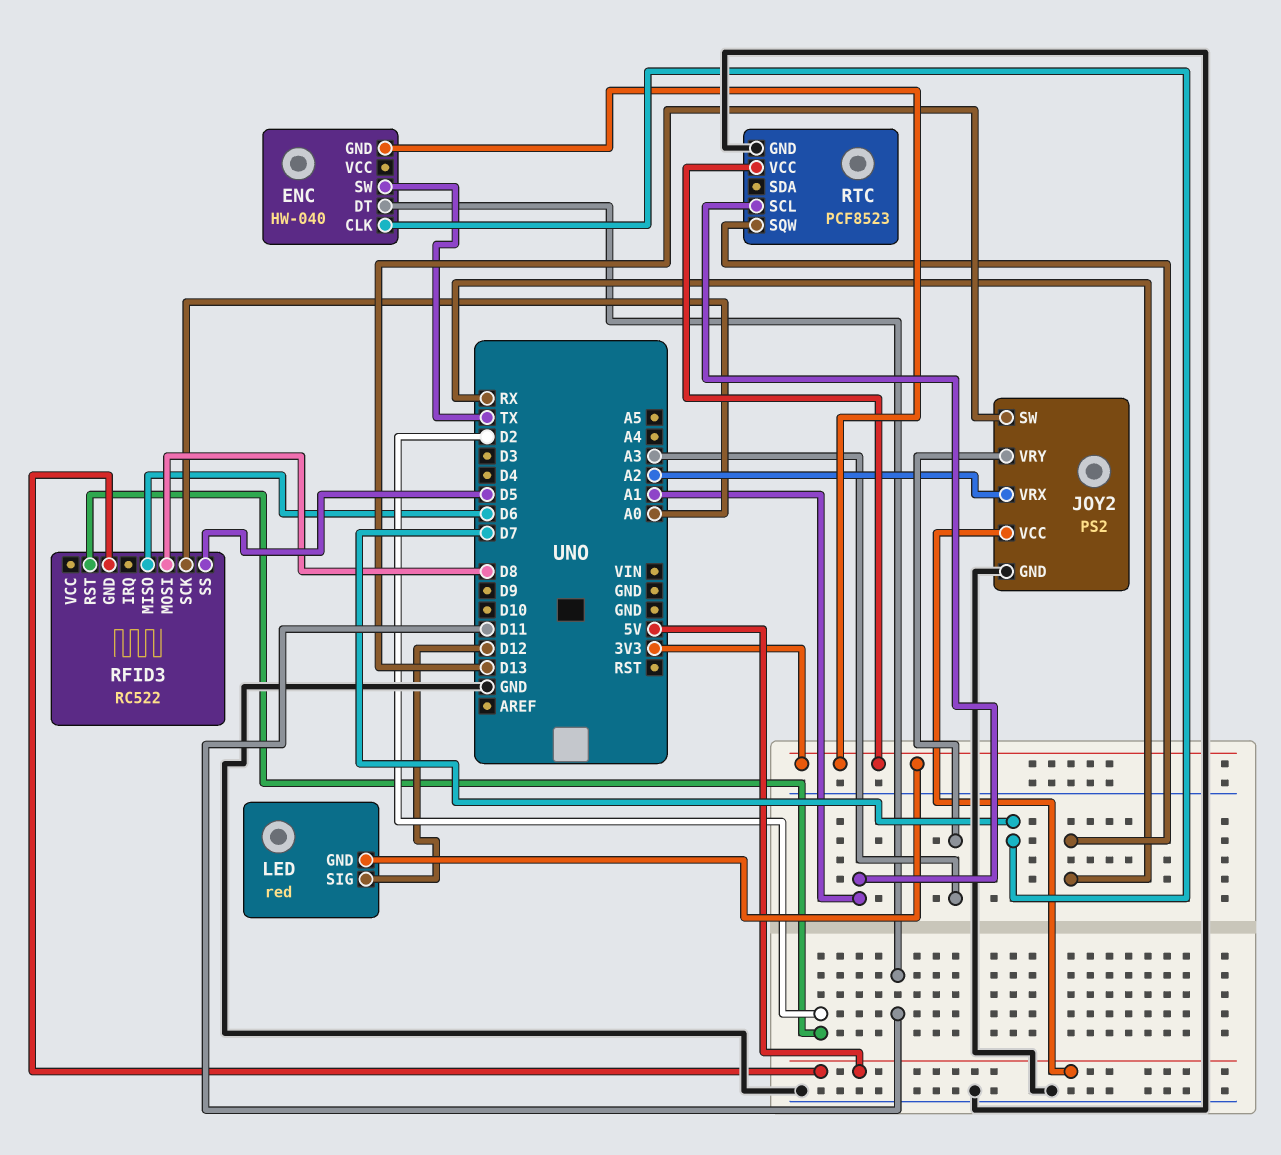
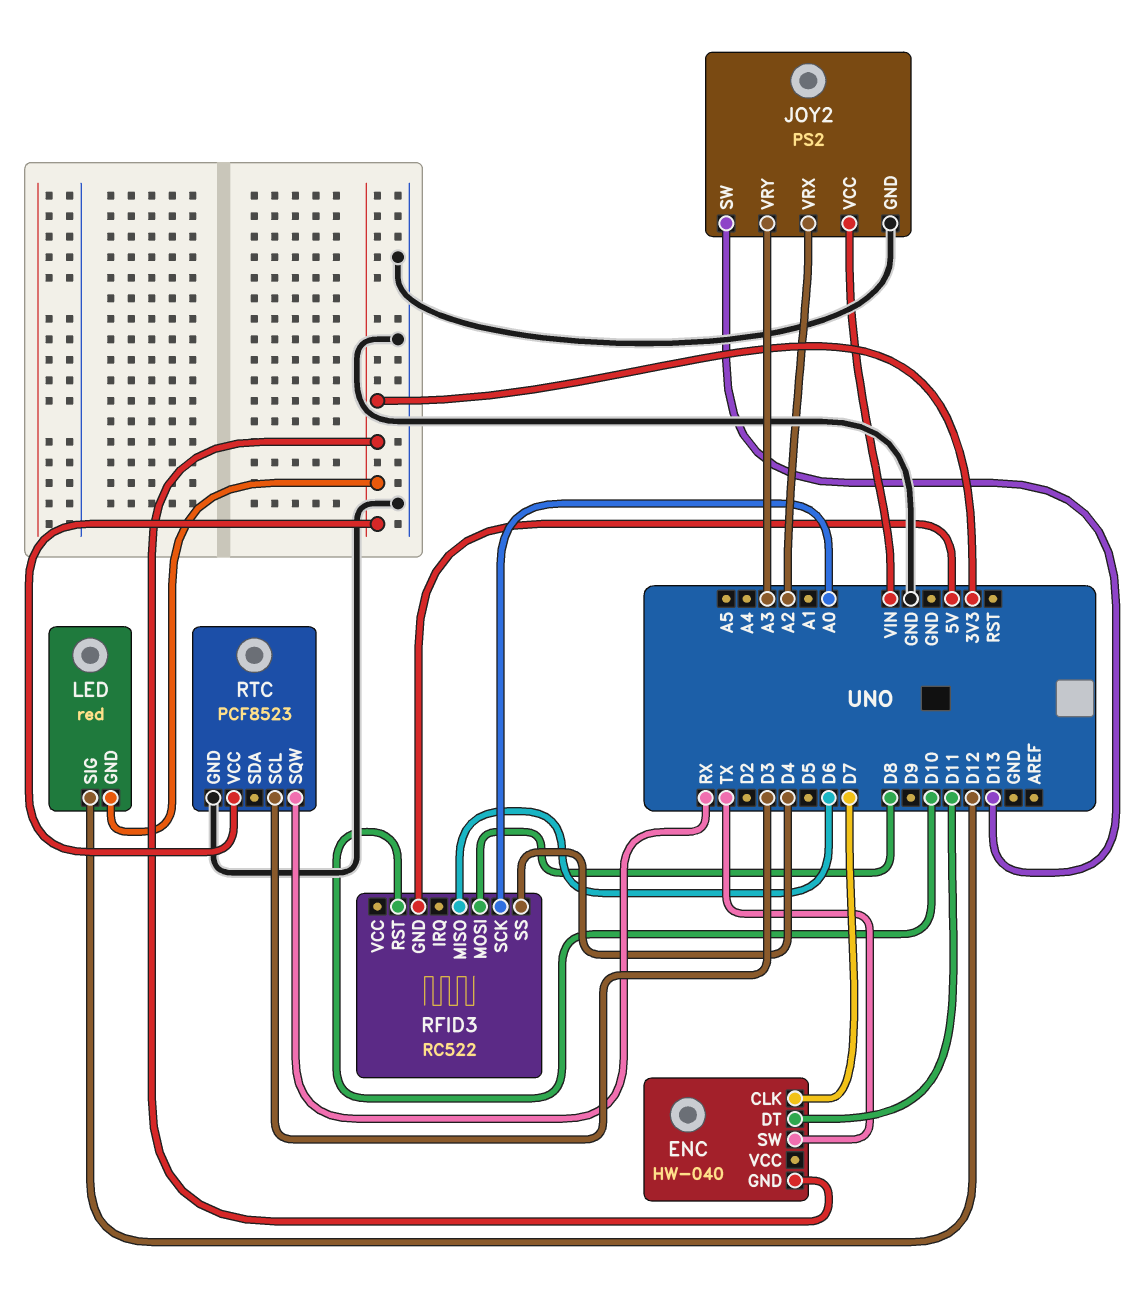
JOY2 pin VCC: 5V -> VIN
RFID3 pin RST: D2 -> D10
RFID3 pin SS: D5 -> D4
RTC pin SCL: A1 -> D3

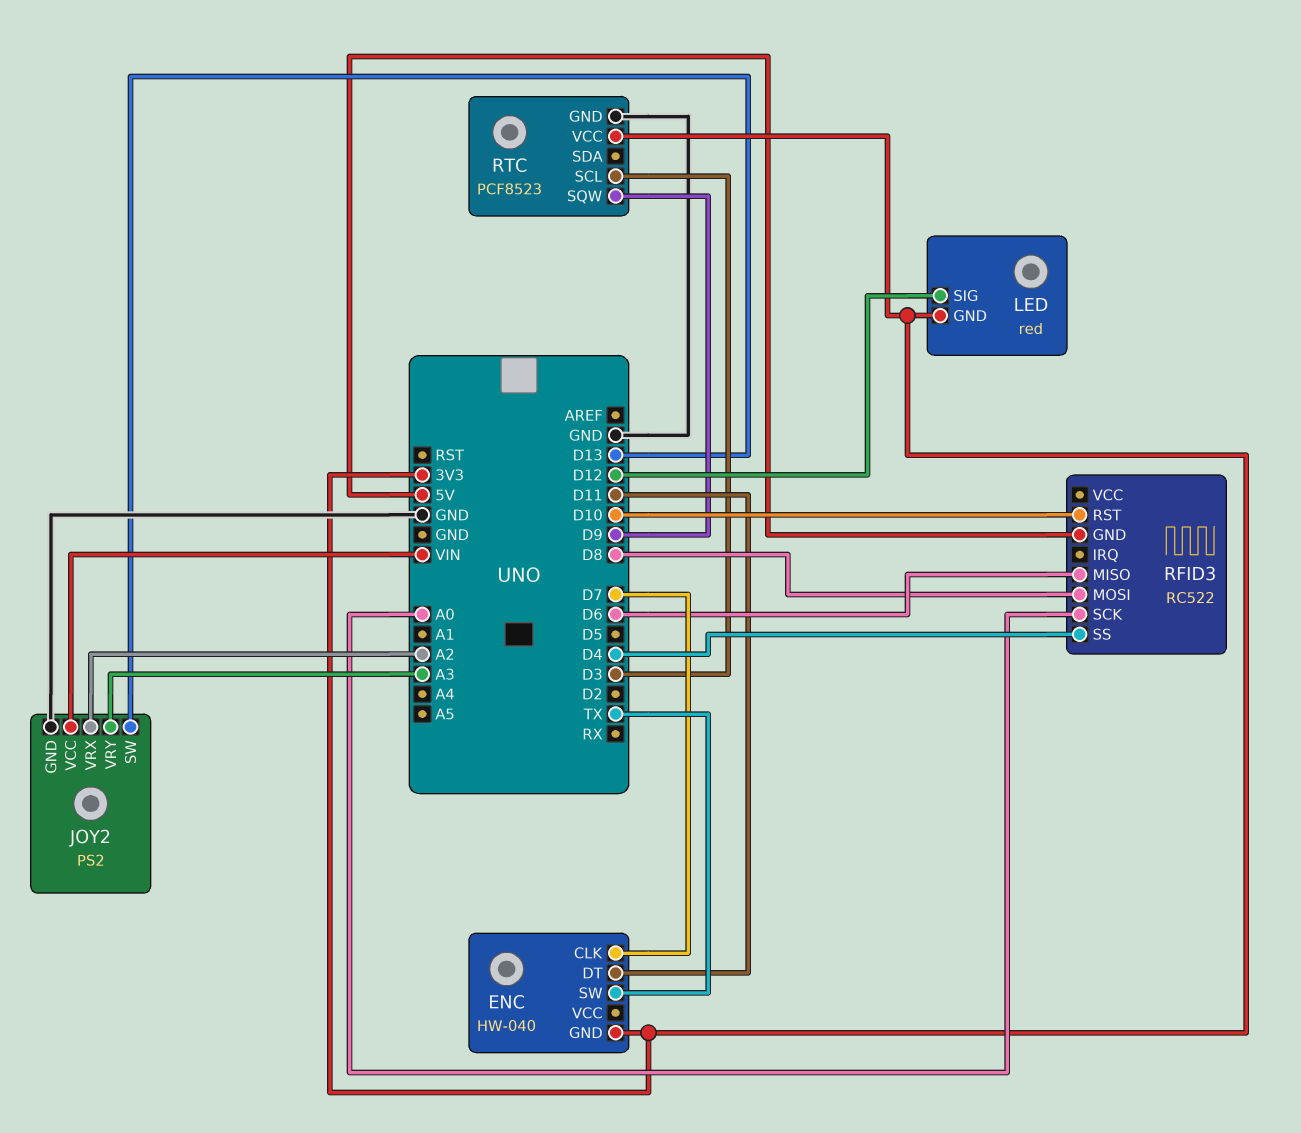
RTC pin SQW: RX -> D9

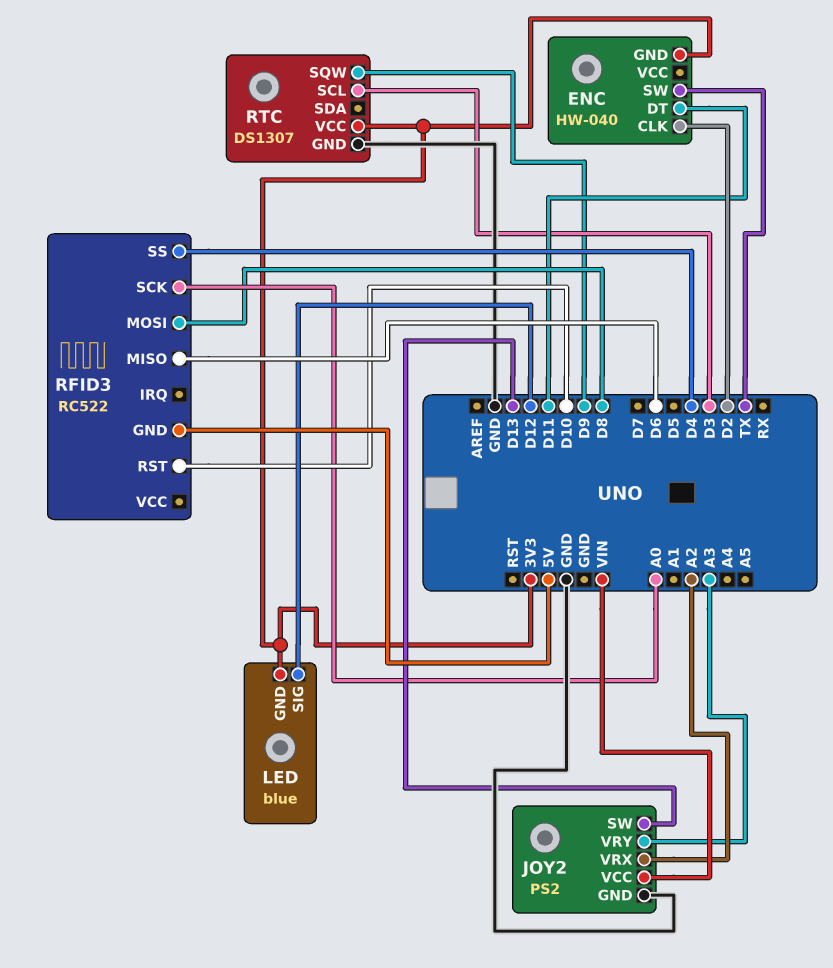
ENC pin CLK: D7 -> D2
LED: red -> blue
RTC: PCF8523 -> DS1307

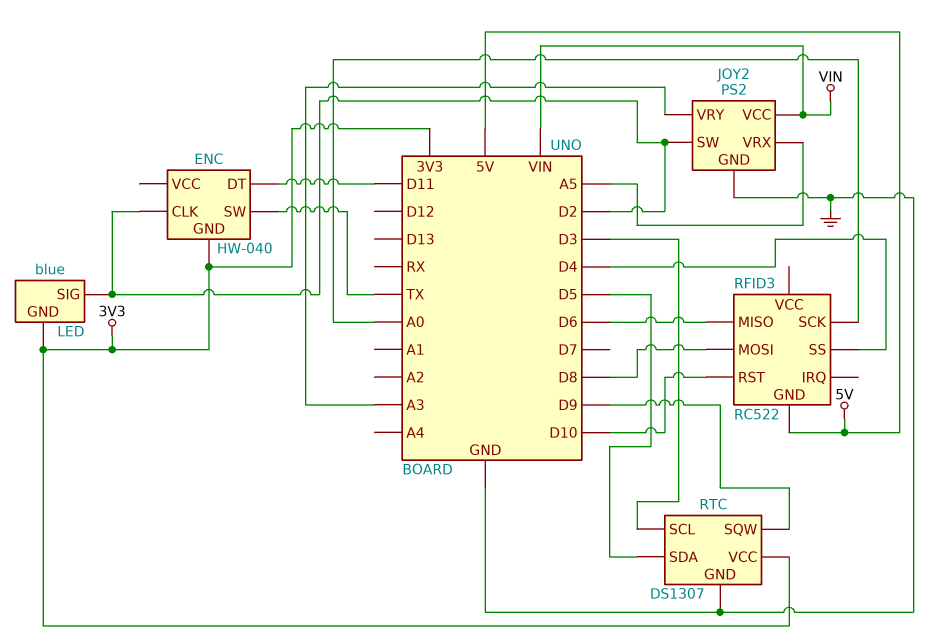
JOY2 pin SW: D13 -> D2
JOY2 pin VRX: A2 -> A5
LED pin SIG: D12 -> D2
RTC pin SDA: none -> D5

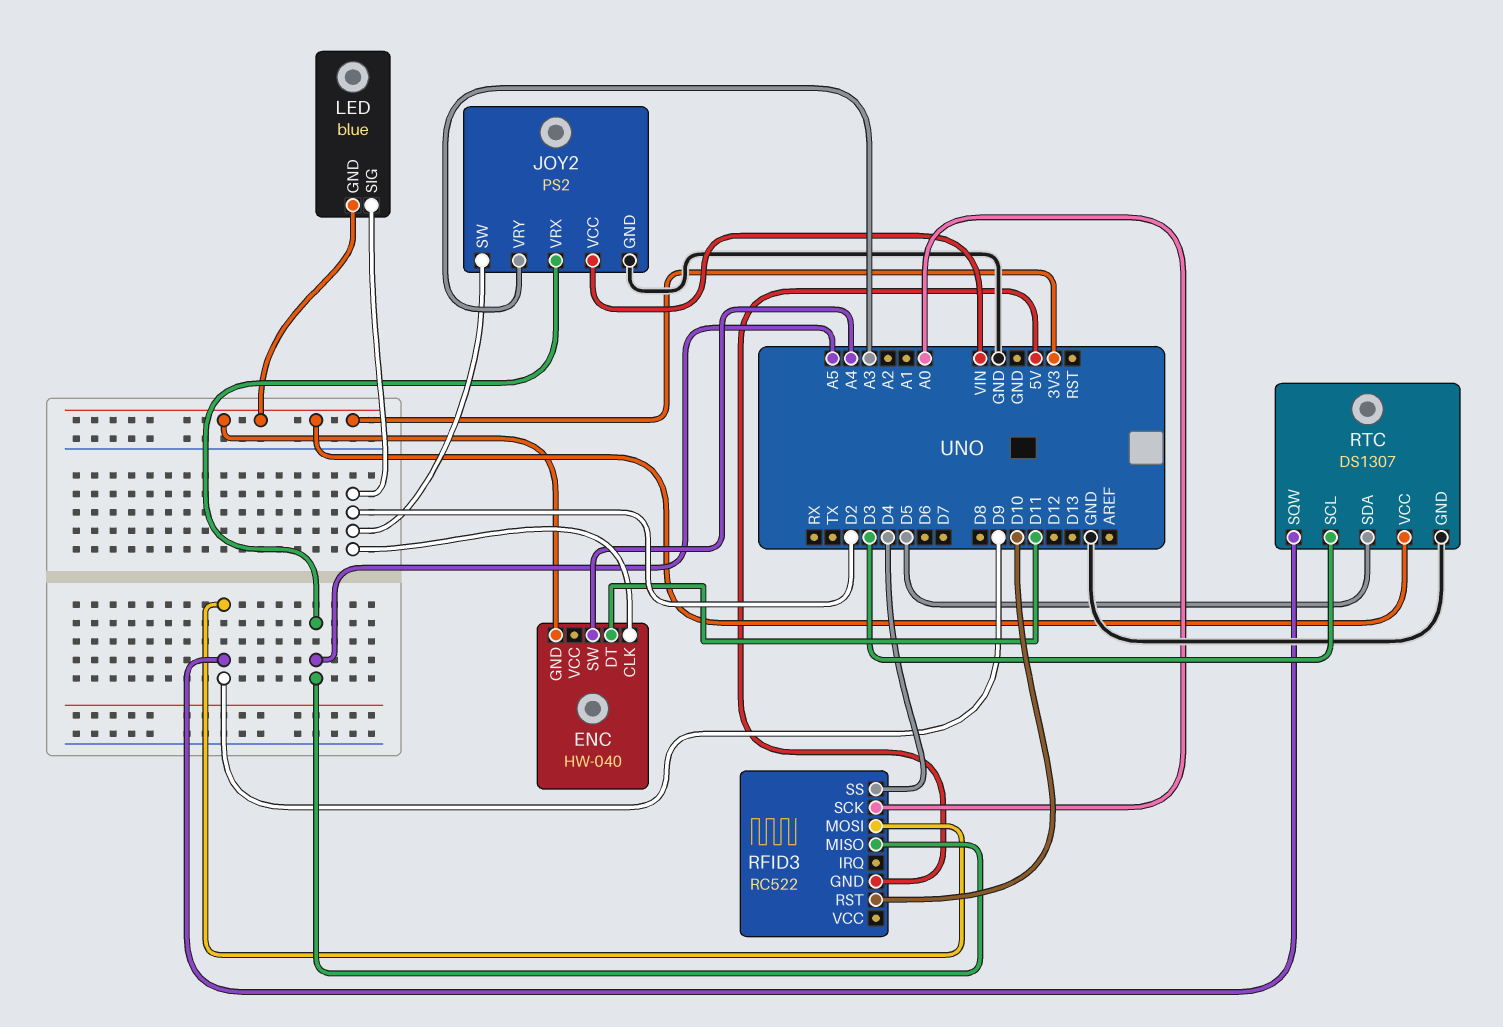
ENC pin SW: TX -> A4
RFID3 pin MISO: D6 -> A5
RFID3 pin MOSI: D8 -> D9

